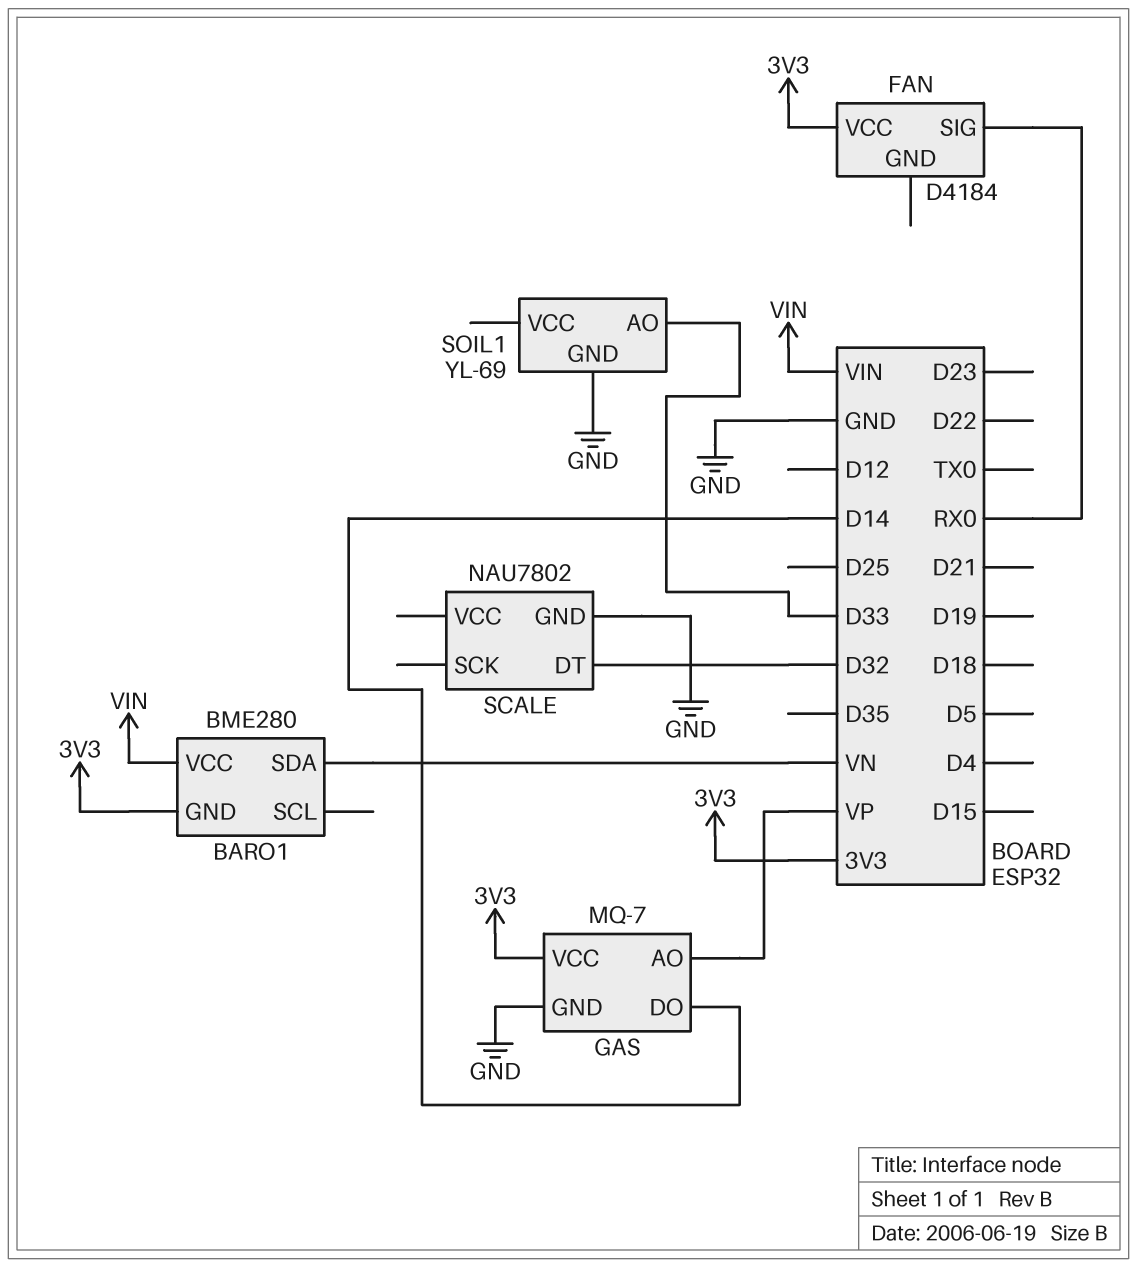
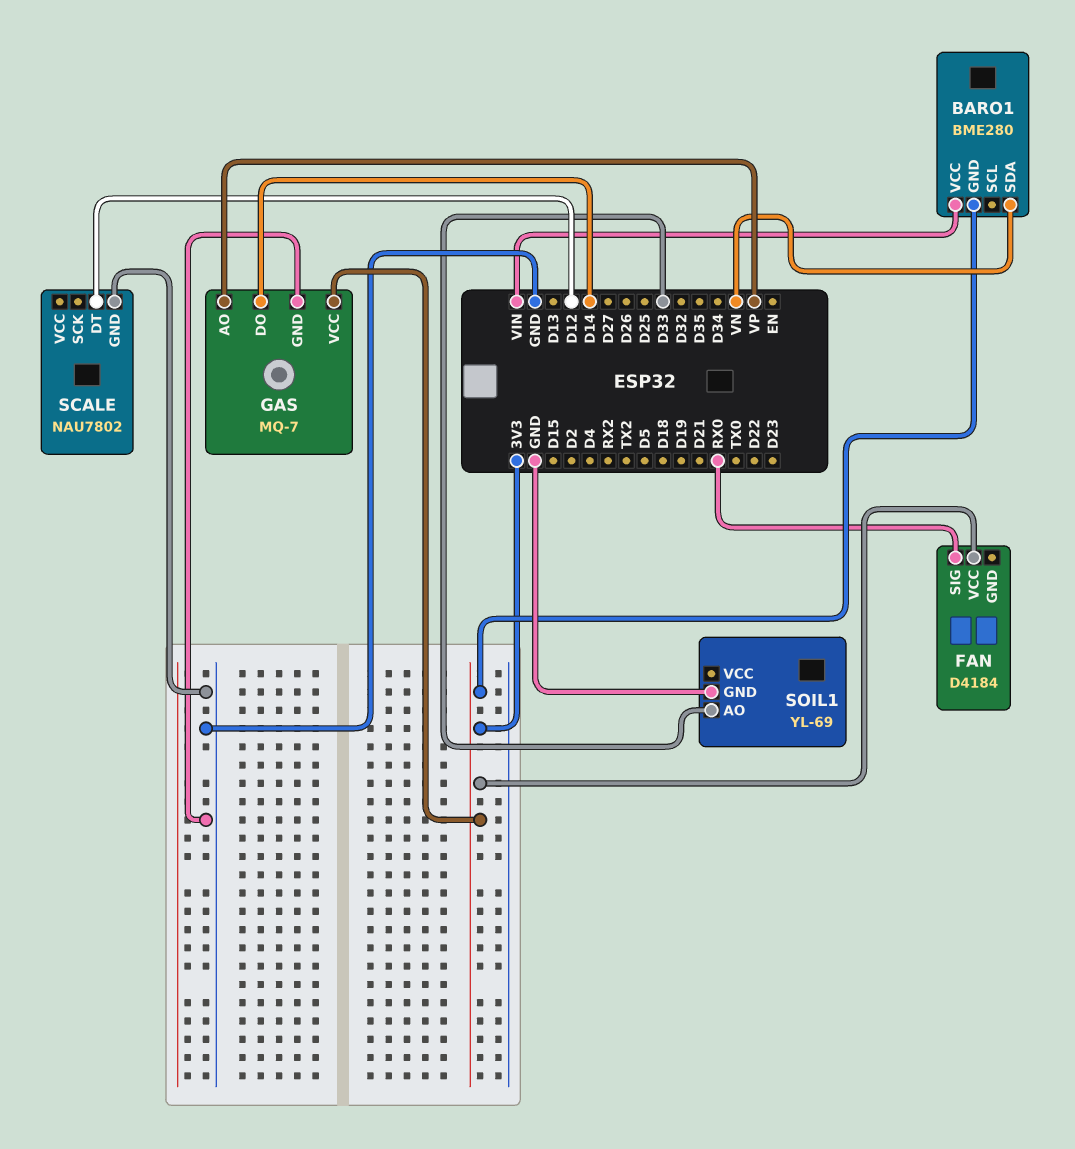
SCALE pin DT: D32 -> D12

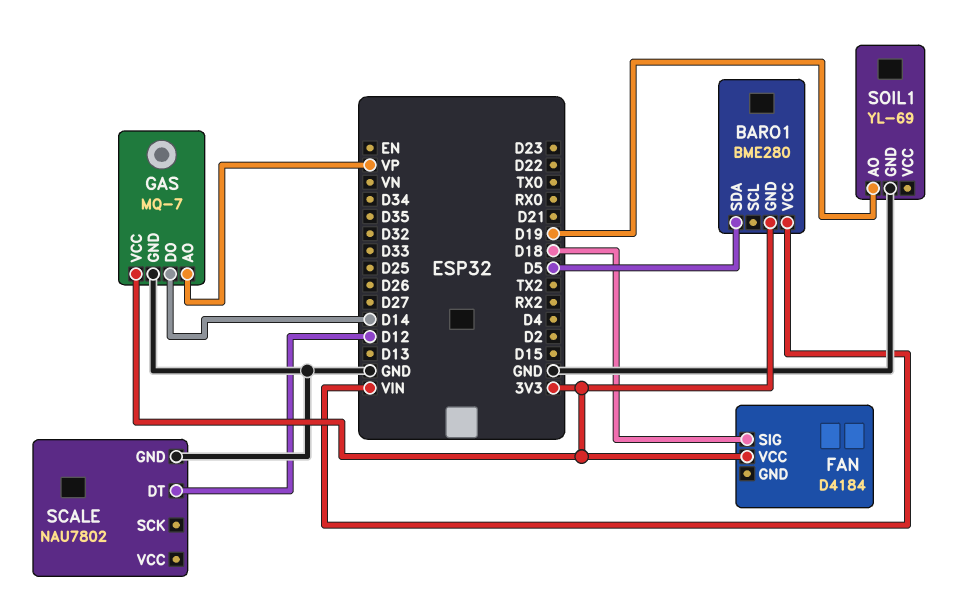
BARO1 pin SDA: VN -> D5
FAN pin SIG: RX0 -> D18
SOIL1 pin AO: D33 -> D19

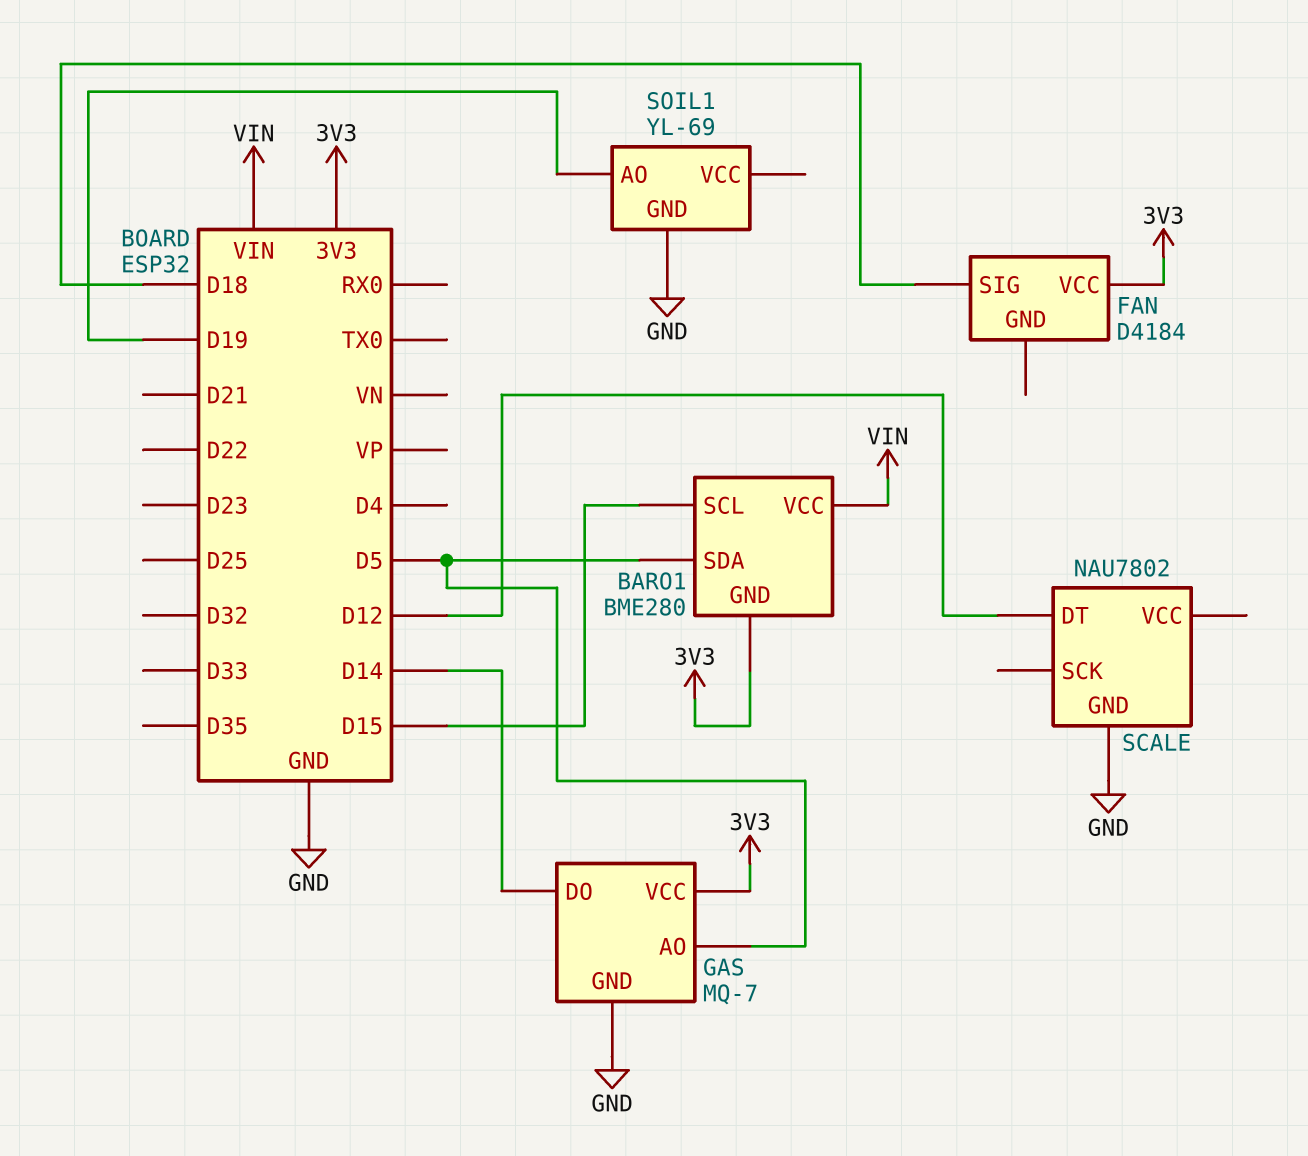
BARO1 pin SCL: none -> D15
GAS pin AO: VP -> D5

